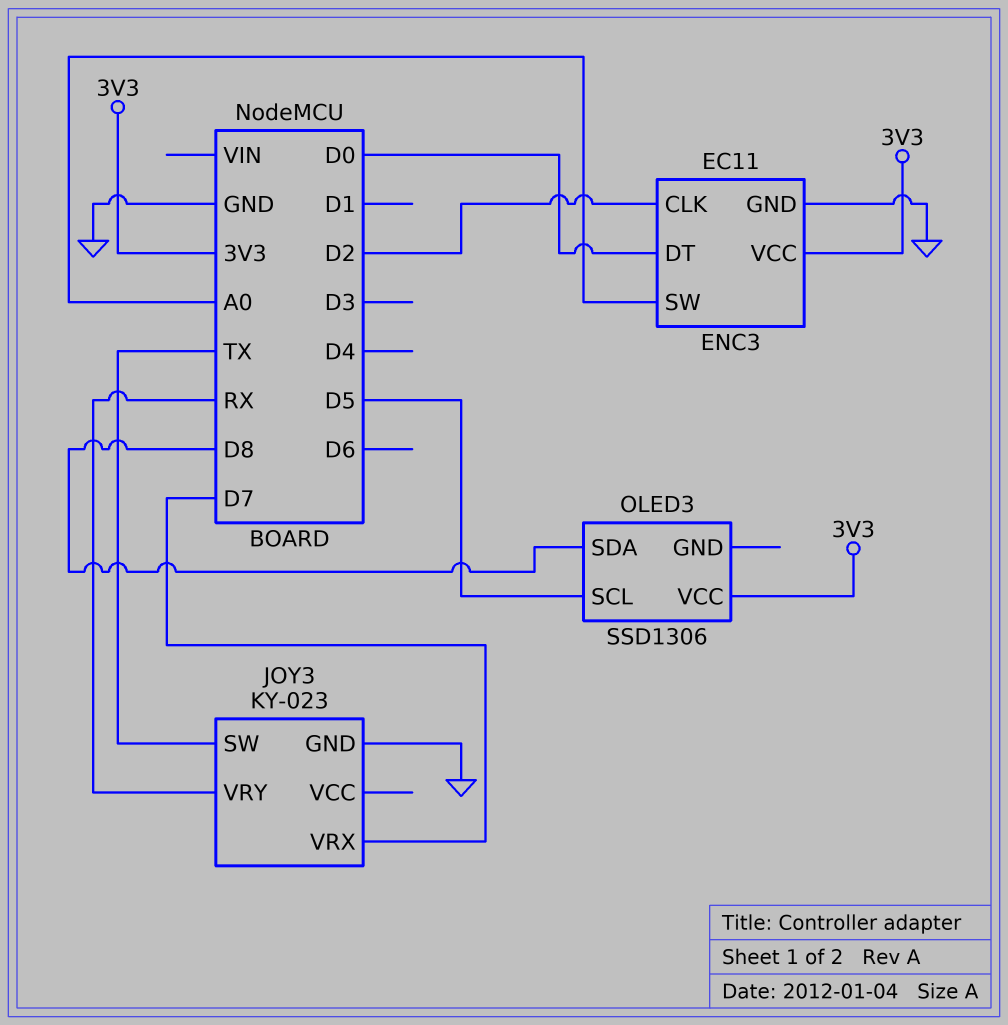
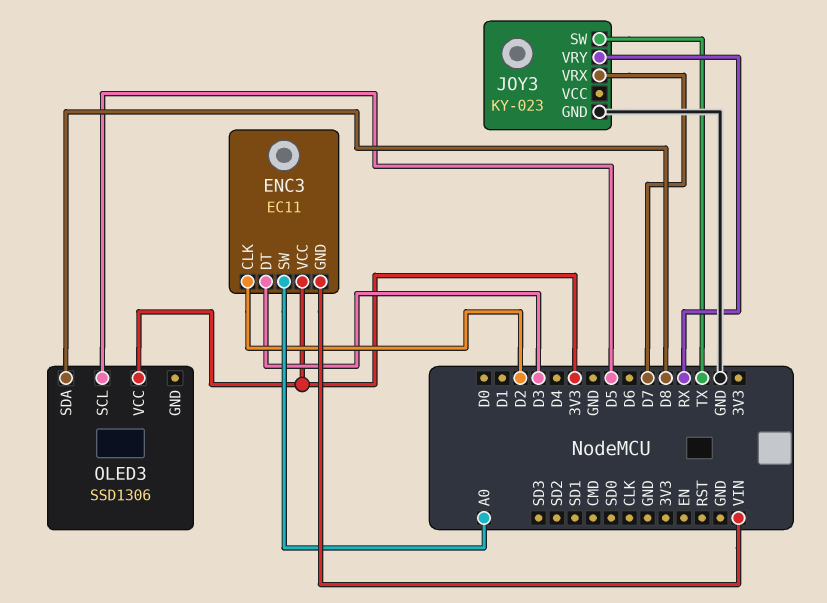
ENC3 pin DT: D0 -> D3
ENC3 pin GND: GND -> VIN

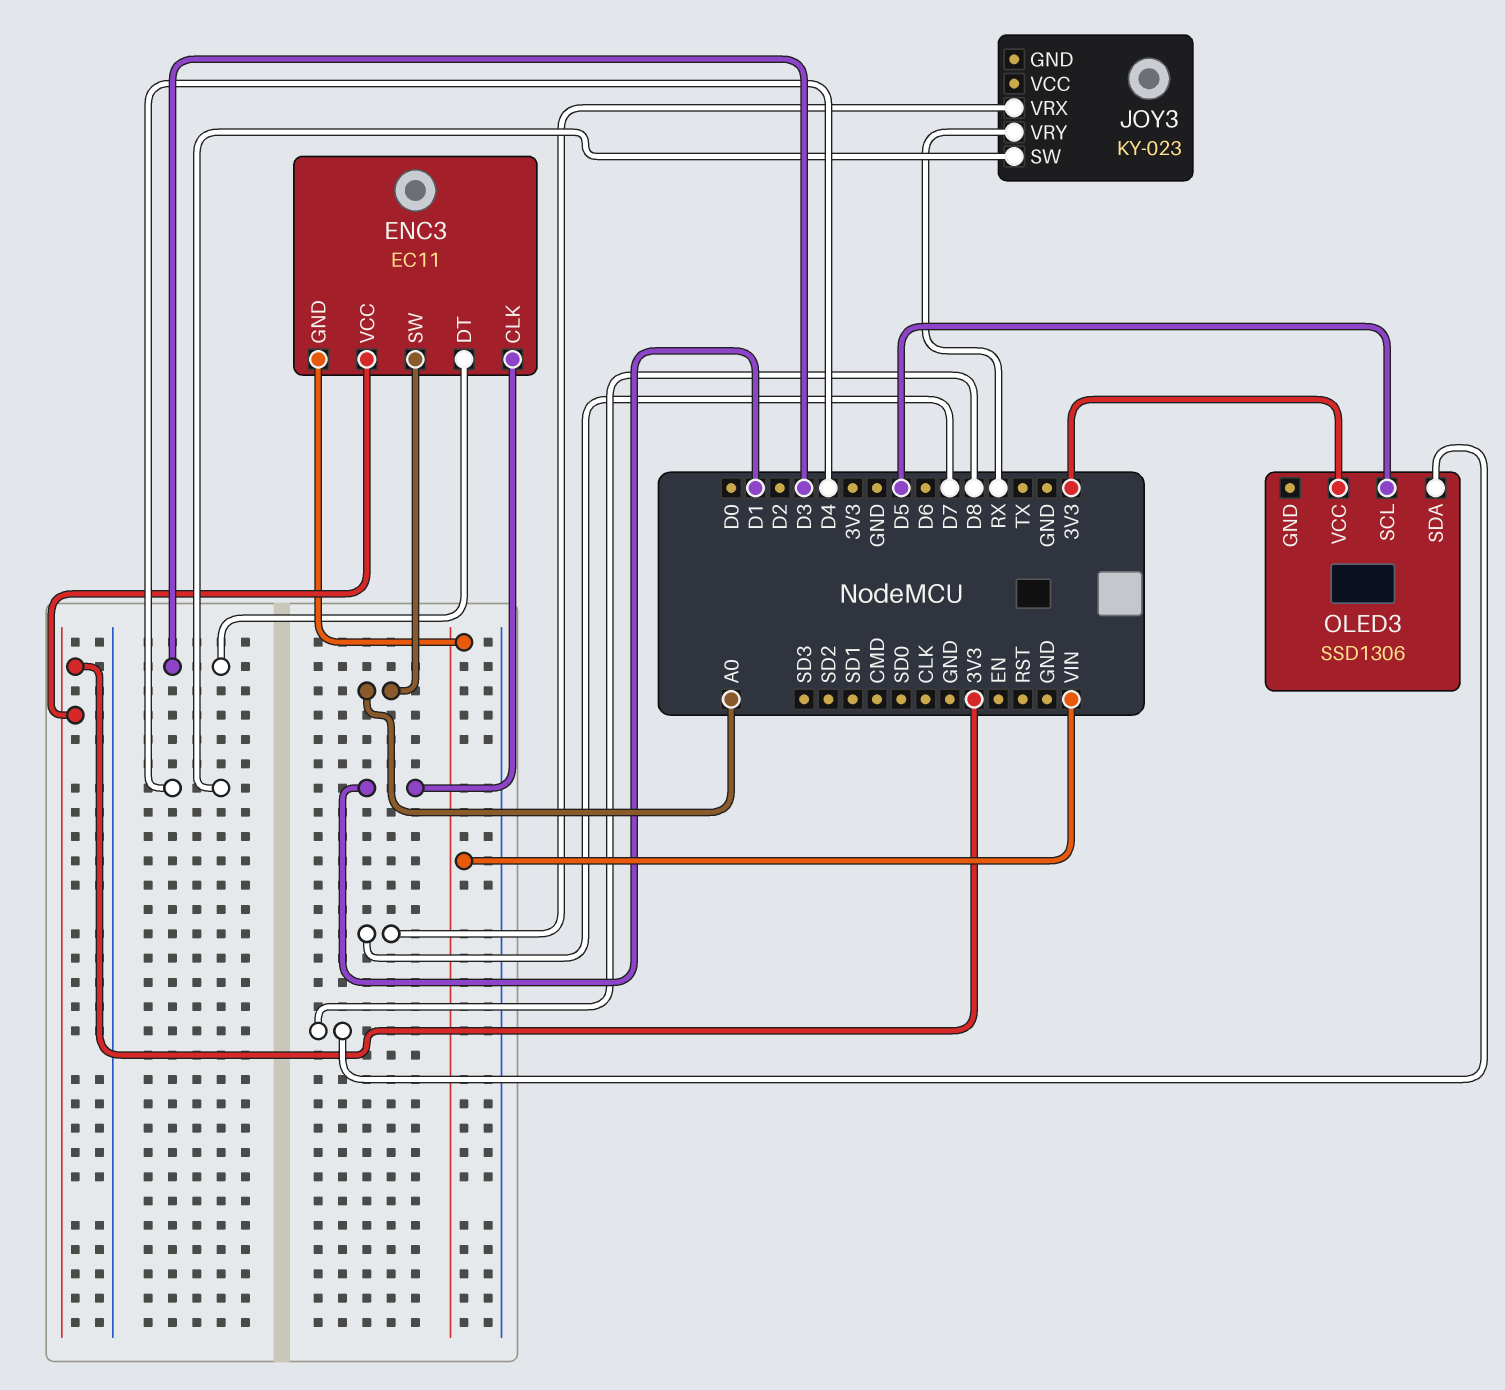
ENC3 pin CLK: D2 -> D1
JOY3 pin GND: GND -> none
JOY3 pin SW: TX -> D4

